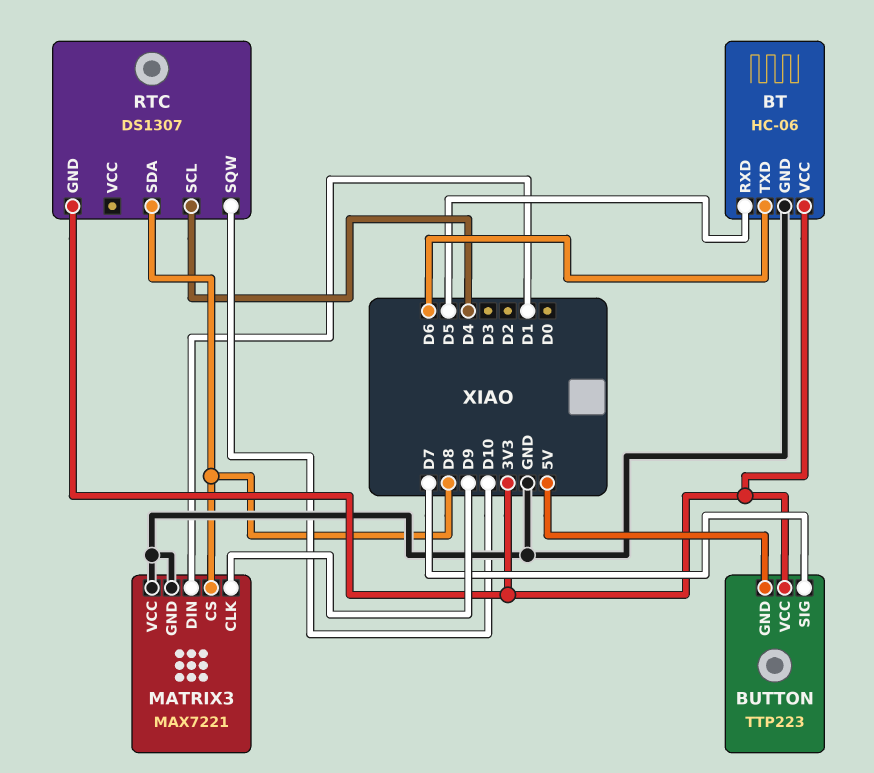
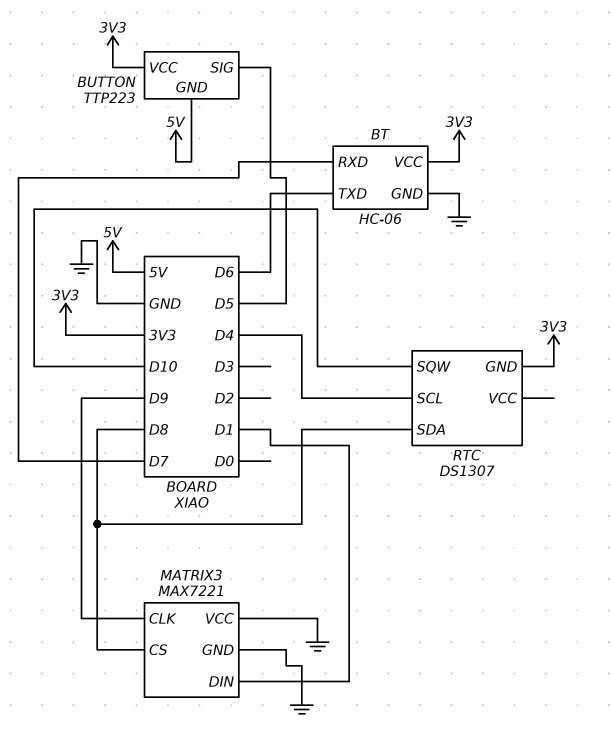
BT pin RXD: D5 -> D7
BUTTON pin SIG: D7 -> D5

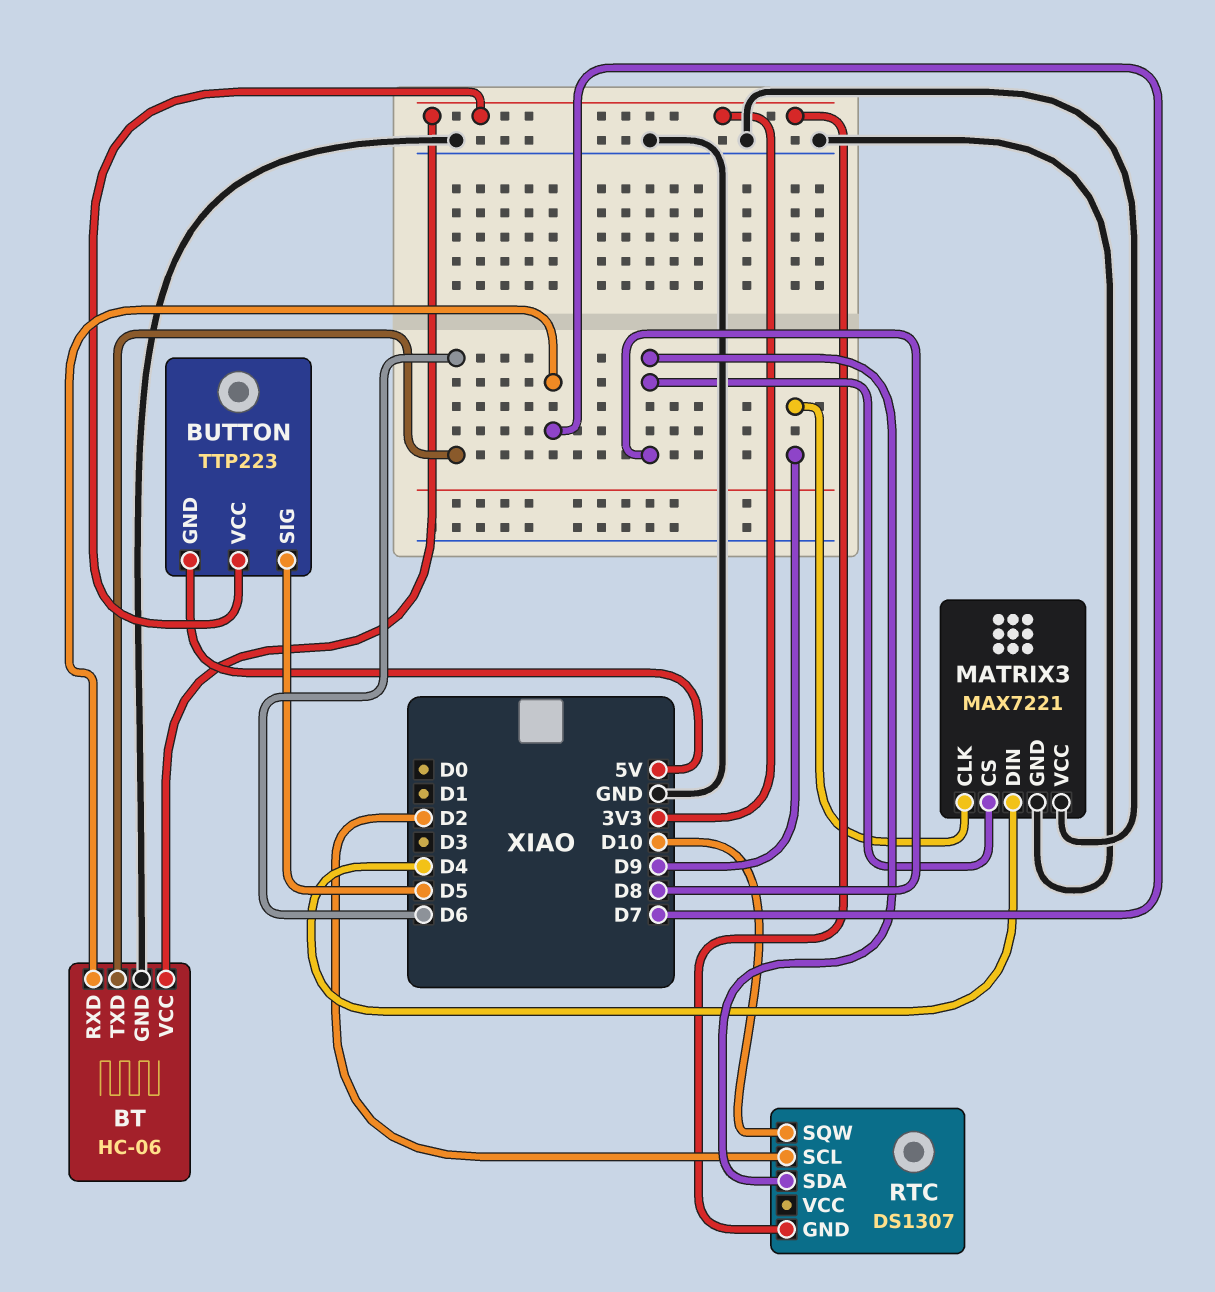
MATRIX3 pin DIN: D1 -> D4
RTC pin SCL: D4 -> D2

